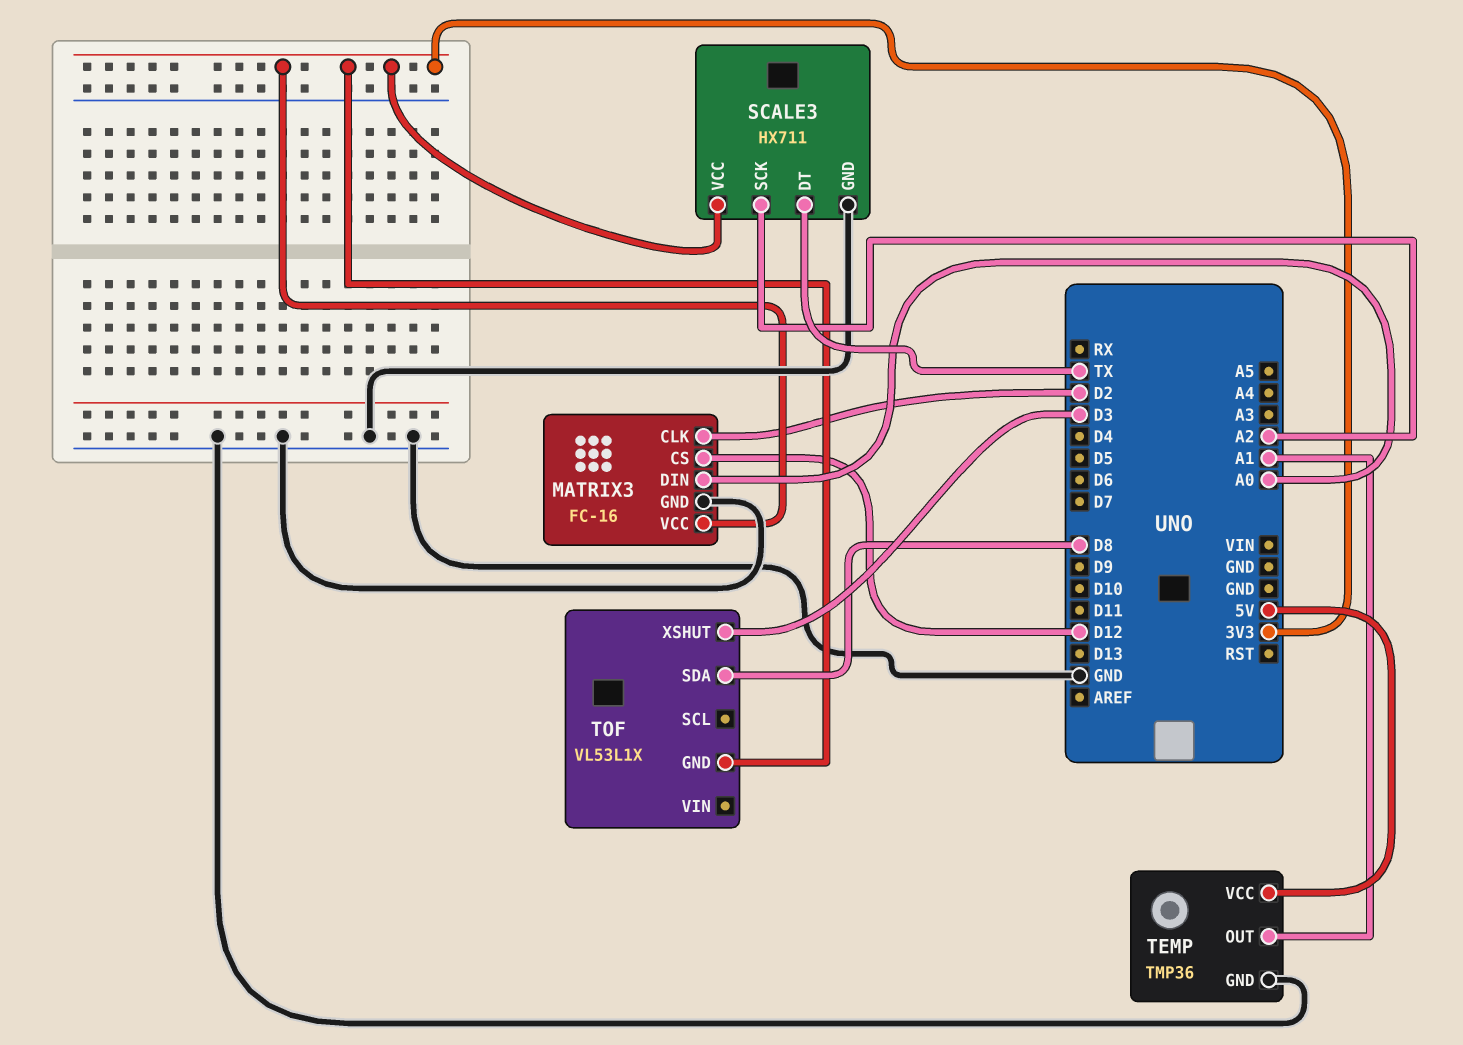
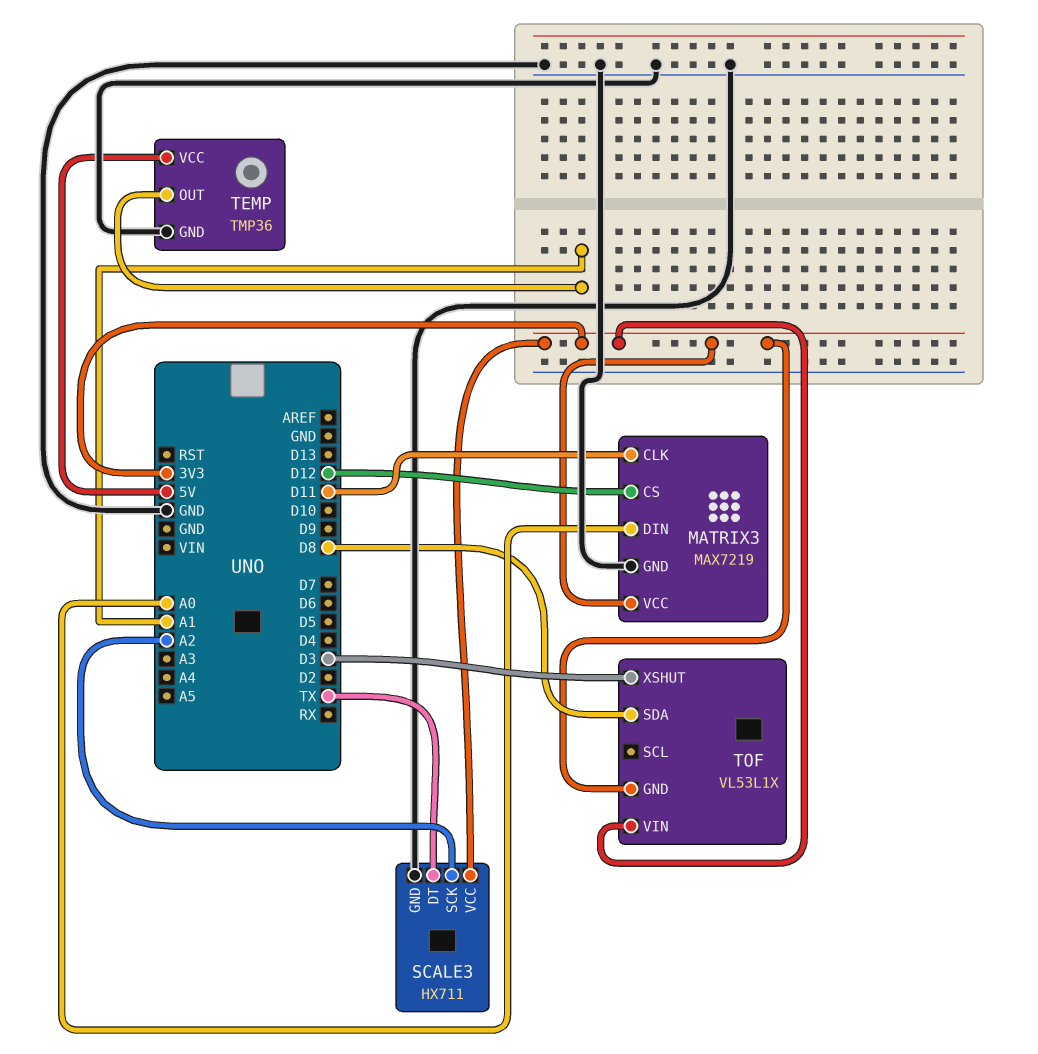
MATRIX3: FC-16 -> MAX7219
MATRIX3 pin CLK: D2 -> D11
TOF pin VIN: none -> 3V3

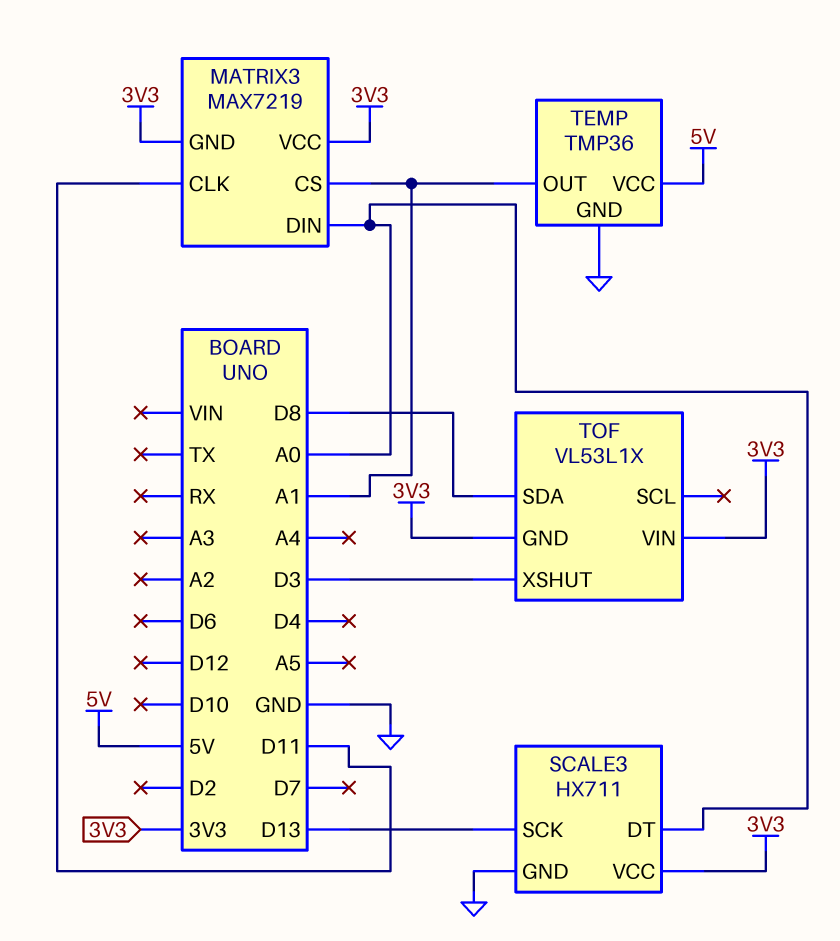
MATRIX3 pin CS: D12 -> A1
MATRIX3 pin GND: GND -> 3V3
SCALE3 pin DT: TX -> A0
SCALE3 pin SCK: A2 -> D13

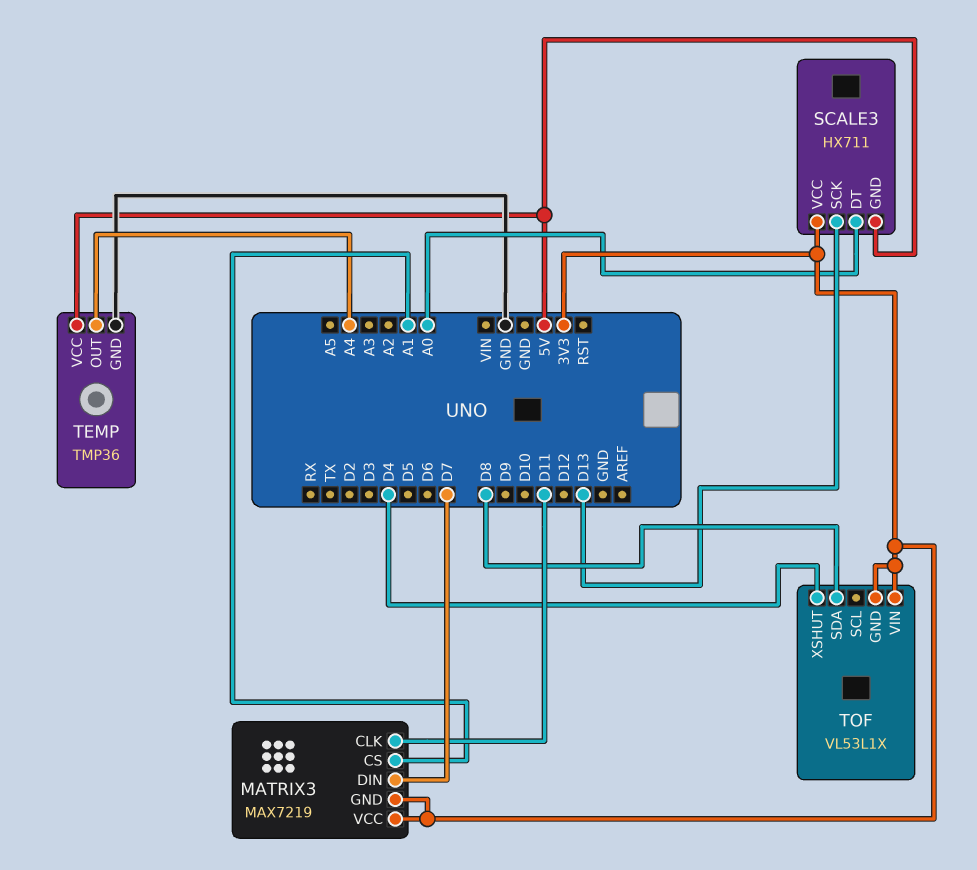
MATRIX3 pin DIN: A0 -> D7
SCALE3 pin GND: GND -> 5V
TEMP pin OUT: A1 -> A4
TOF pin XSHUT: D3 -> D4

